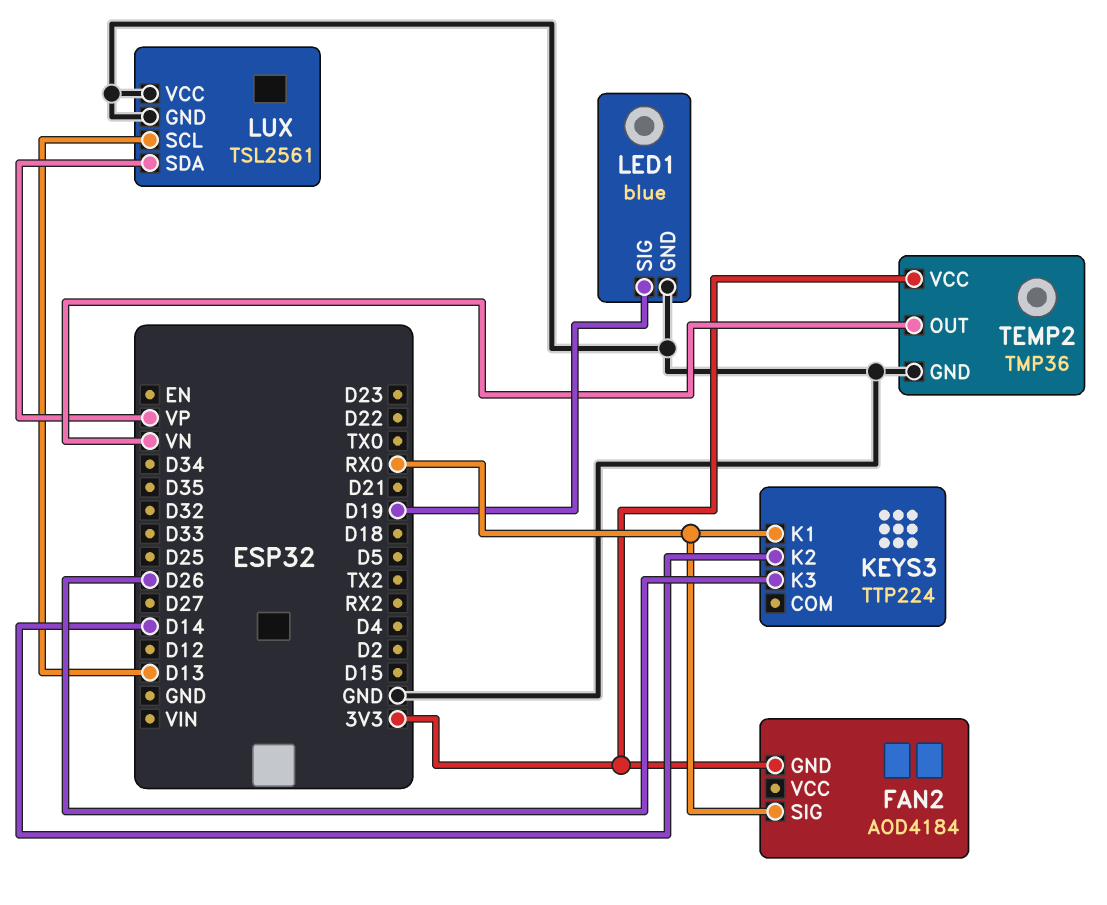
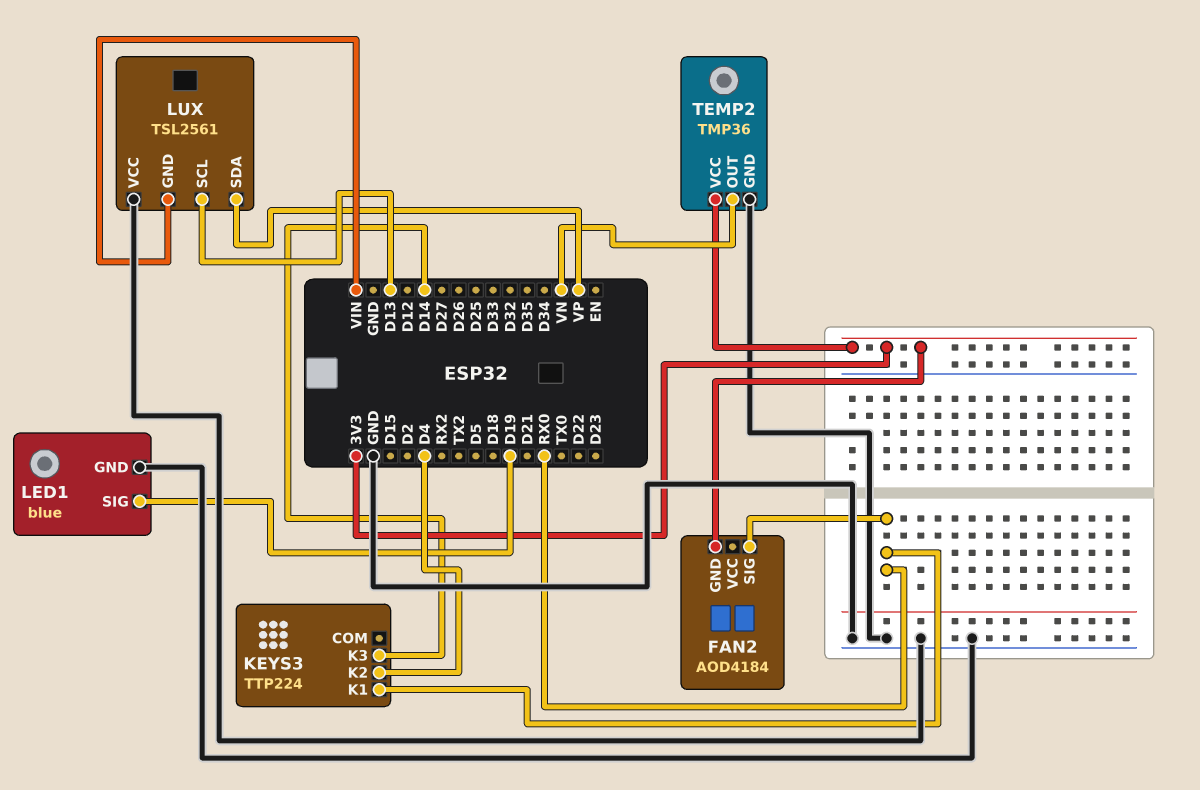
KEYS3 pin K2: D14 -> D4
KEYS3 pin K3: D26 -> D14
LUX pin GND: GND -> VIN

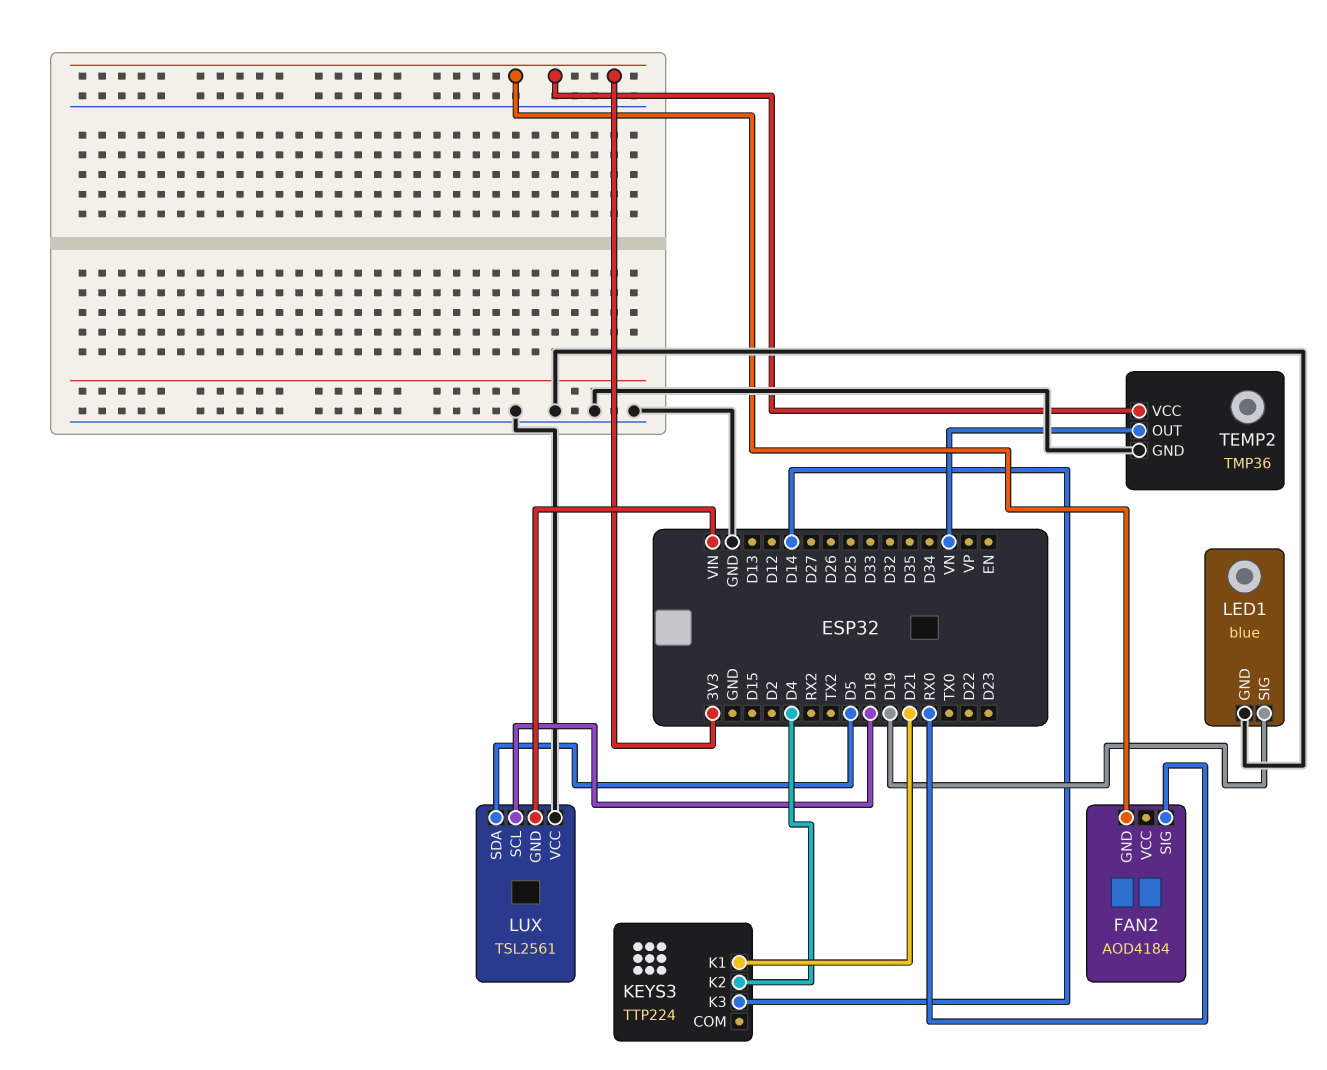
KEYS3 pin K1: RX0 -> D21
LUX pin SCL: D13 -> D18
LUX pin SDA: VP -> D5

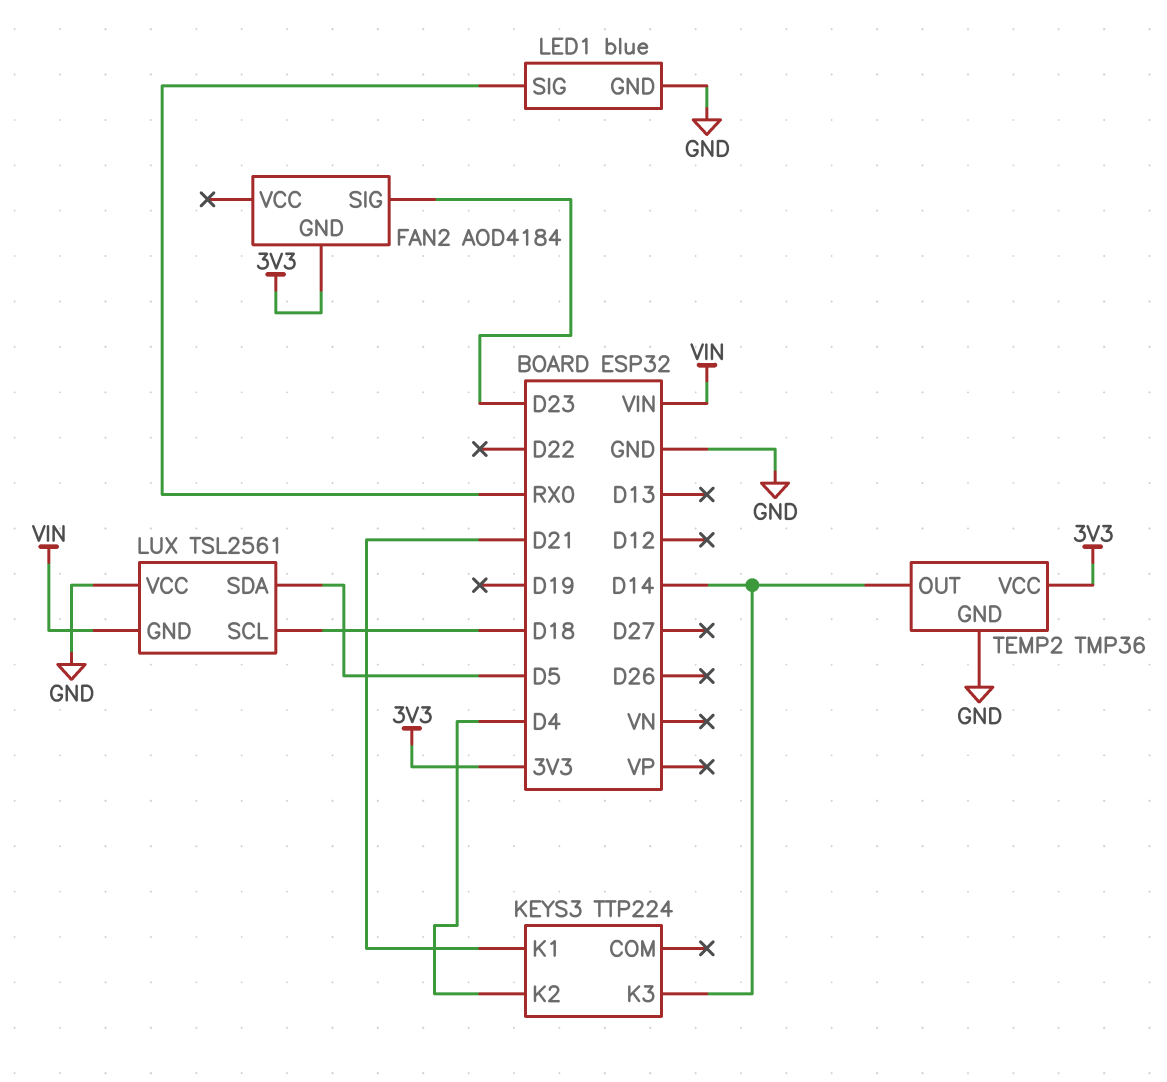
FAN2 pin SIG: RX0 -> D23
LED1 pin SIG: D19 -> RX0
TEMP2 pin OUT: VN -> D14

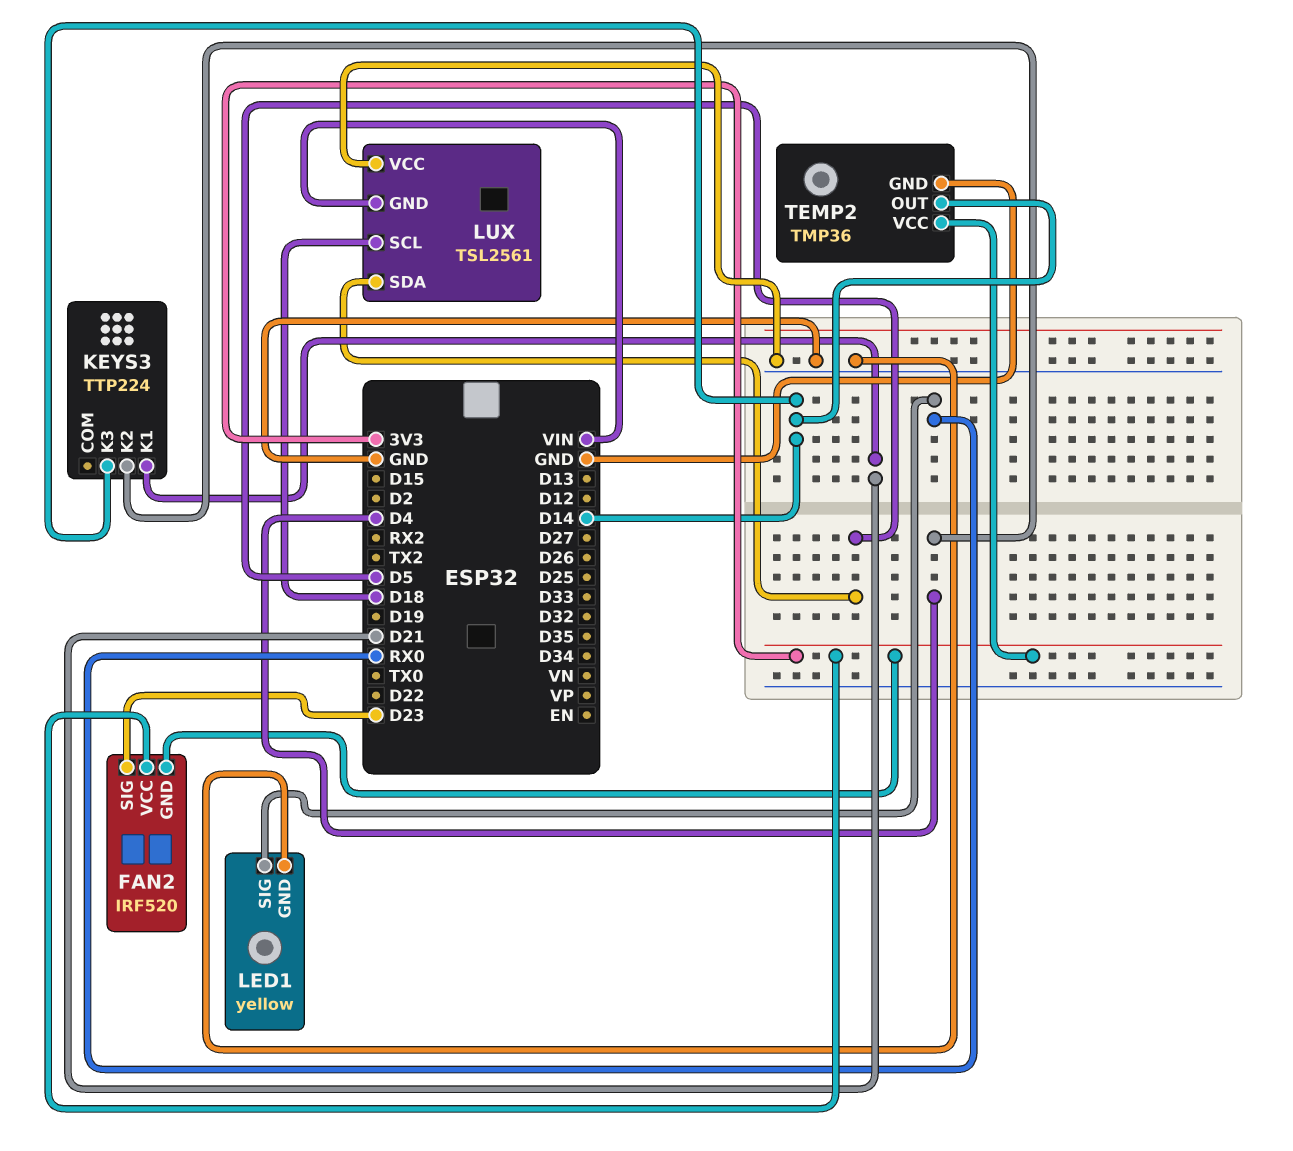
FAN2: AOD4184 -> IRF520
FAN2 pin VCC: none -> 3V3
LED1: blue -> yellow

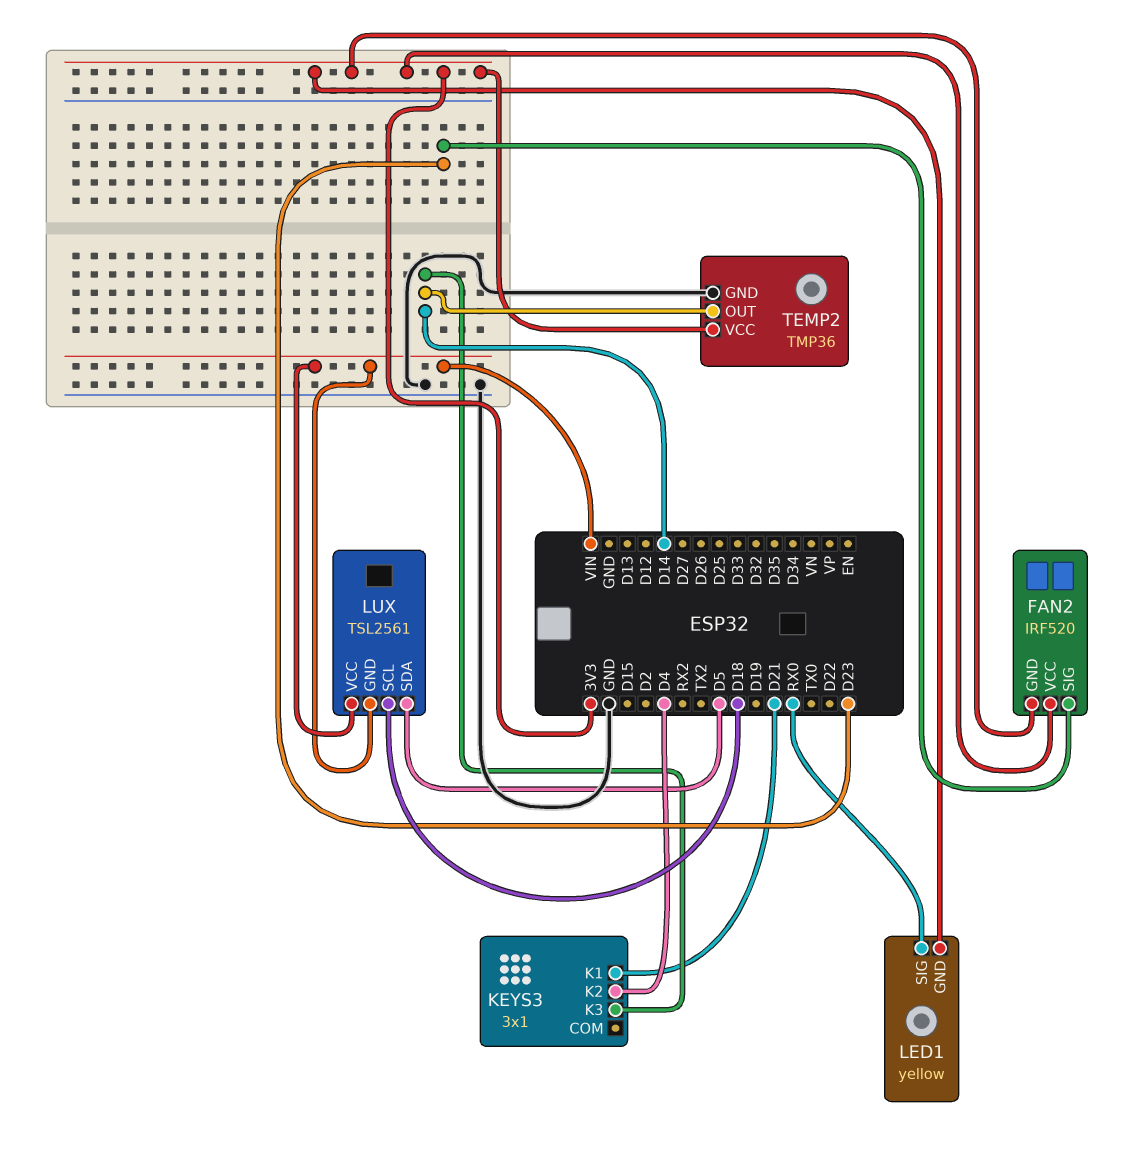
KEYS3: TTP224 -> 3x1
LED1 pin GND: GND -> 3V3
LUX pin VCC: GND -> VIN

